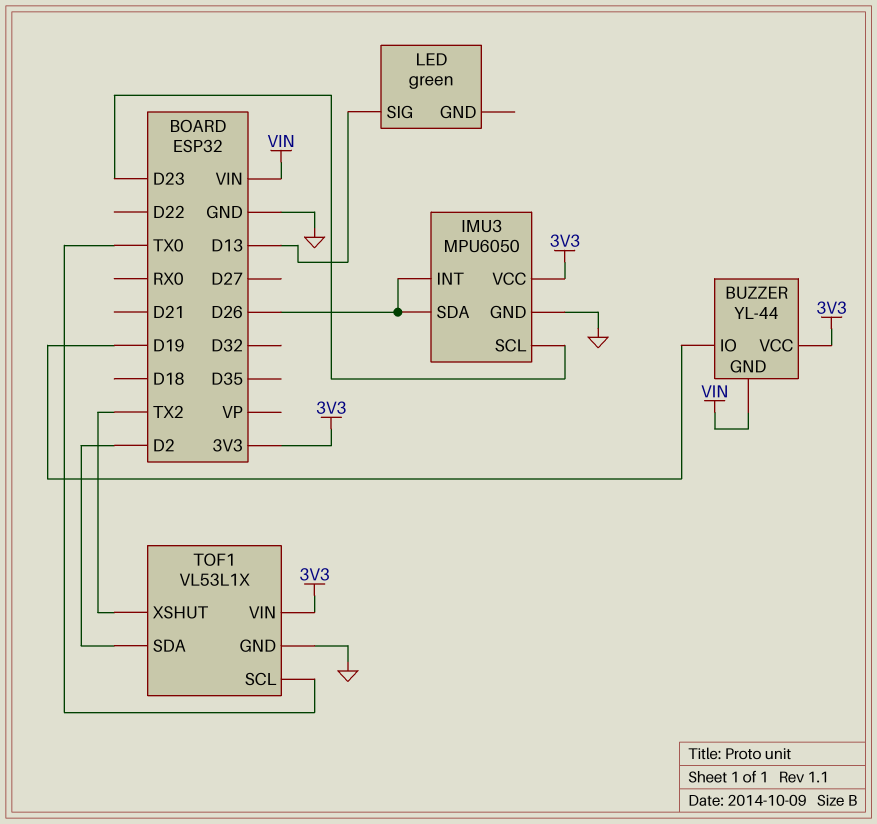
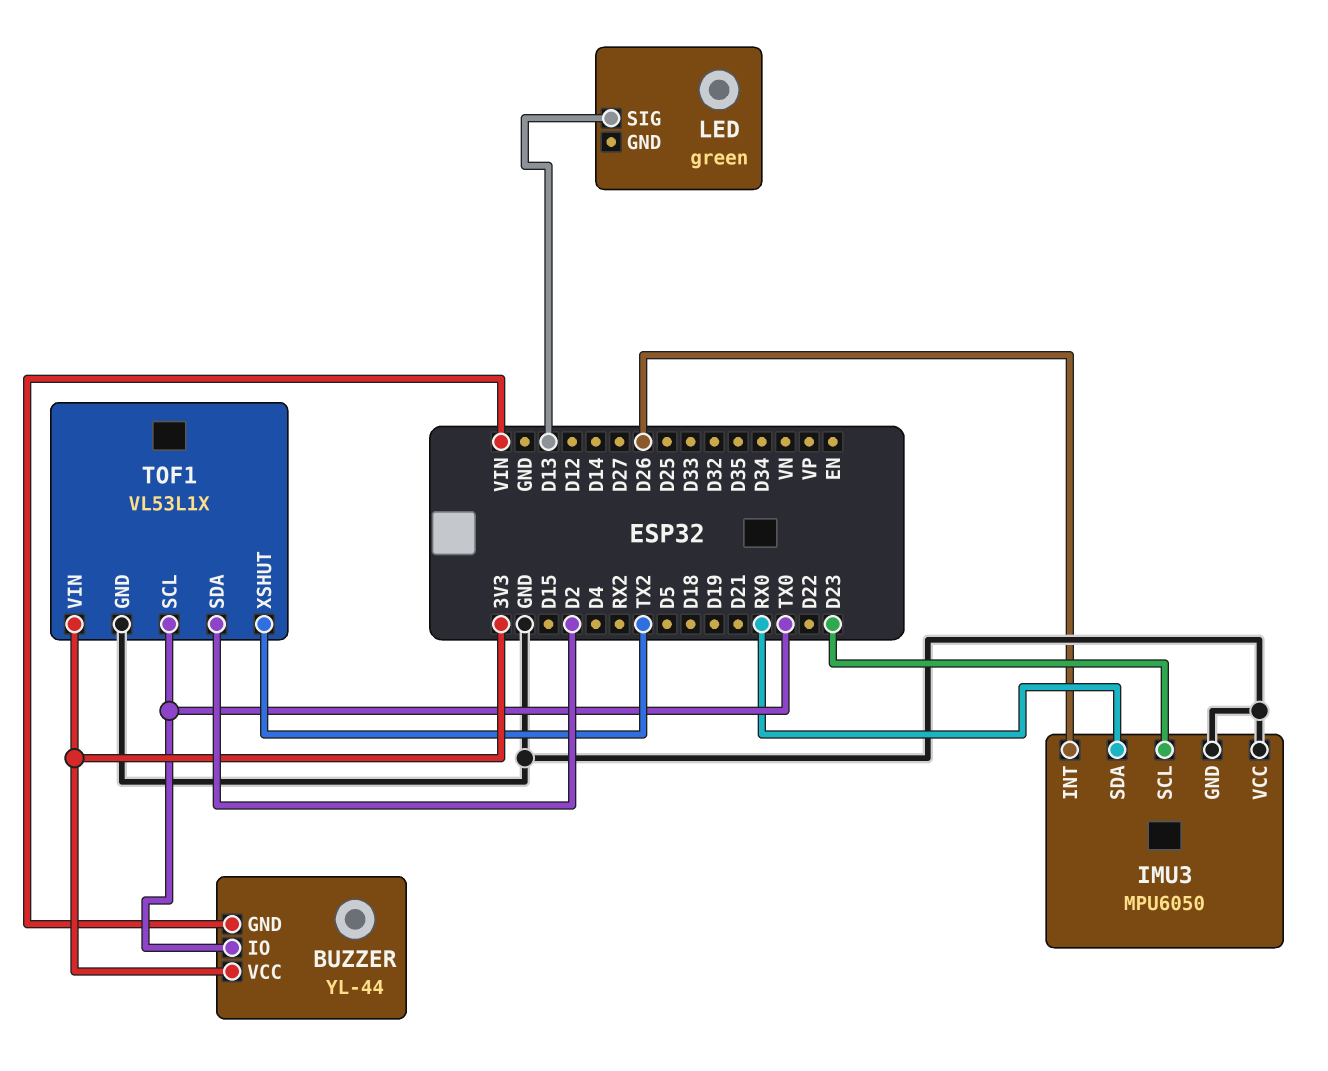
BUZZER pin IO: D19 -> TX0
IMU3 pin SDA: D26 -> RX0
IMU3 pin VCC: 3V3 -> GND

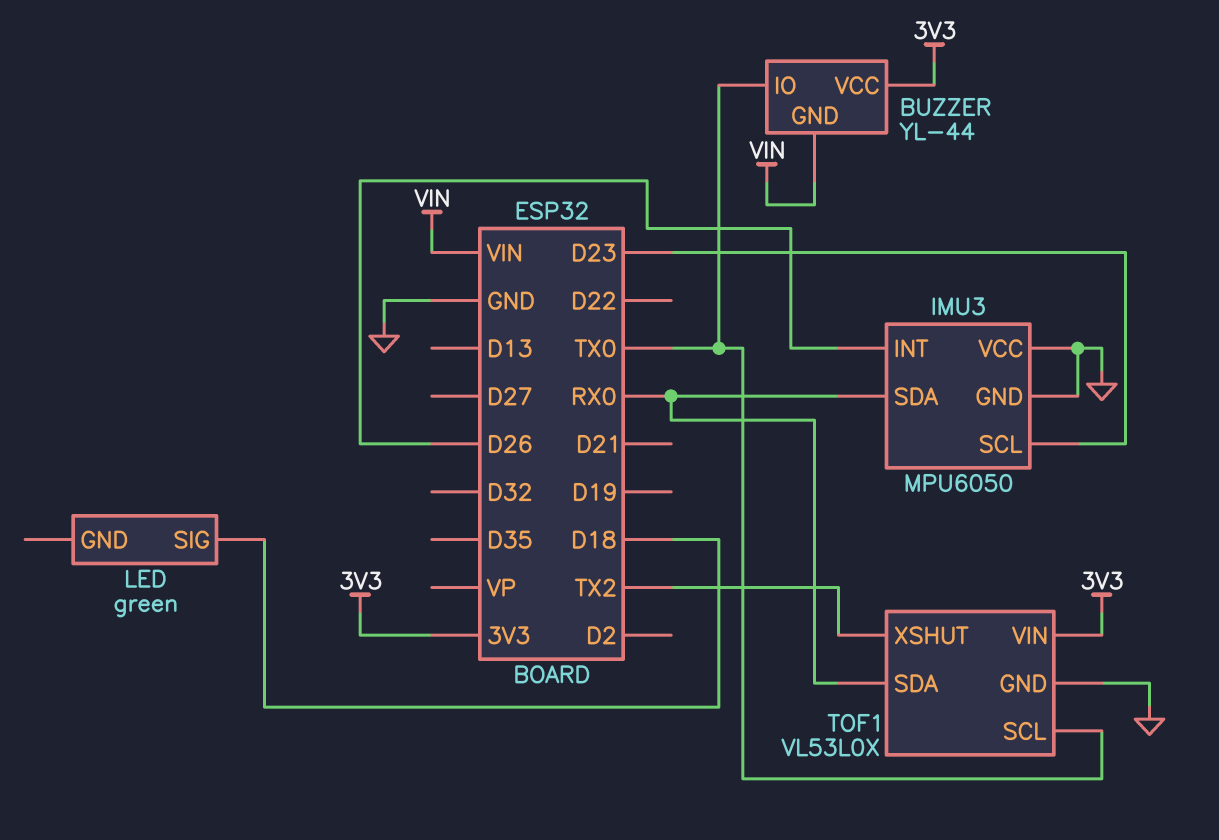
LED pin SIG: D13 -> D18
TOF1: VL53L1X -> VL53L0X
TOF1 pin SDA: D2 -> RX0

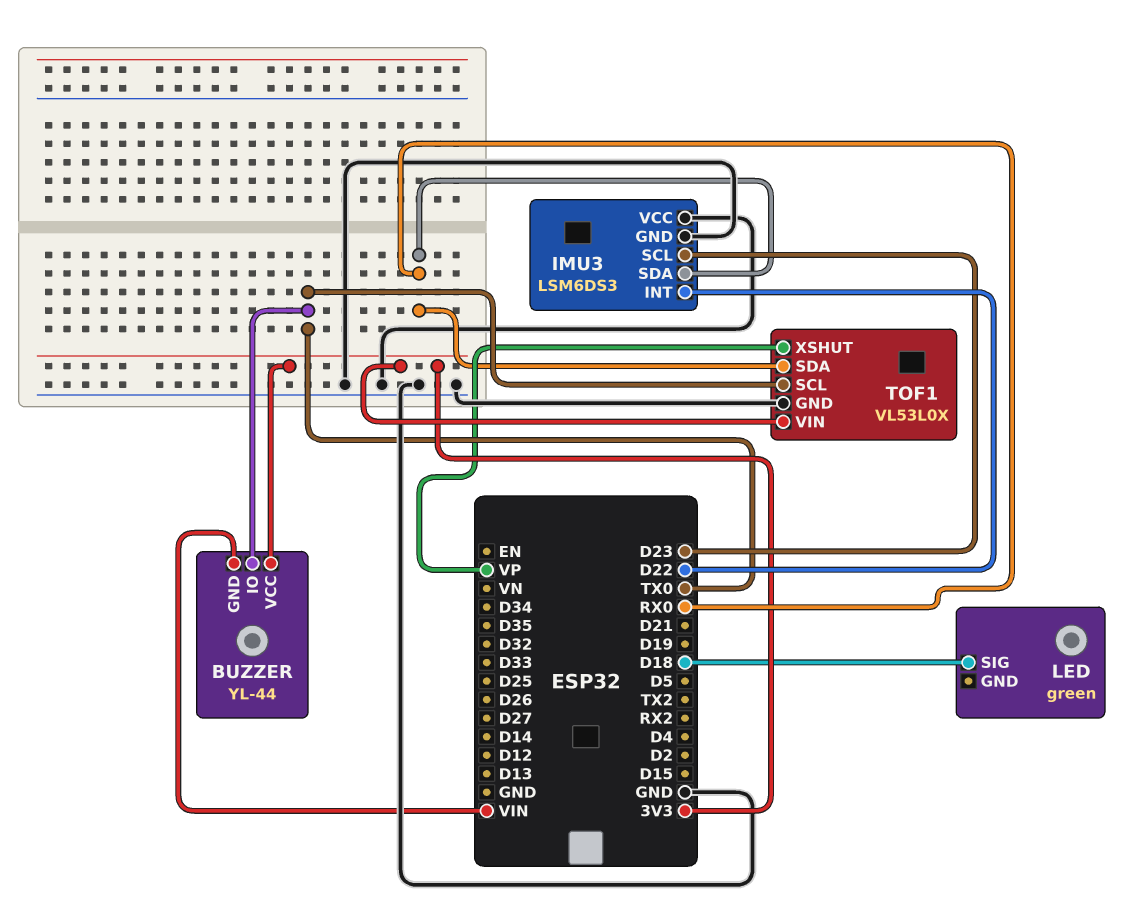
IMU3: MPU6050 -> LSM6DS3
IMU3 pin INT: D26 -> D22
TOF1 pin XSHUT: TX2 -> VP

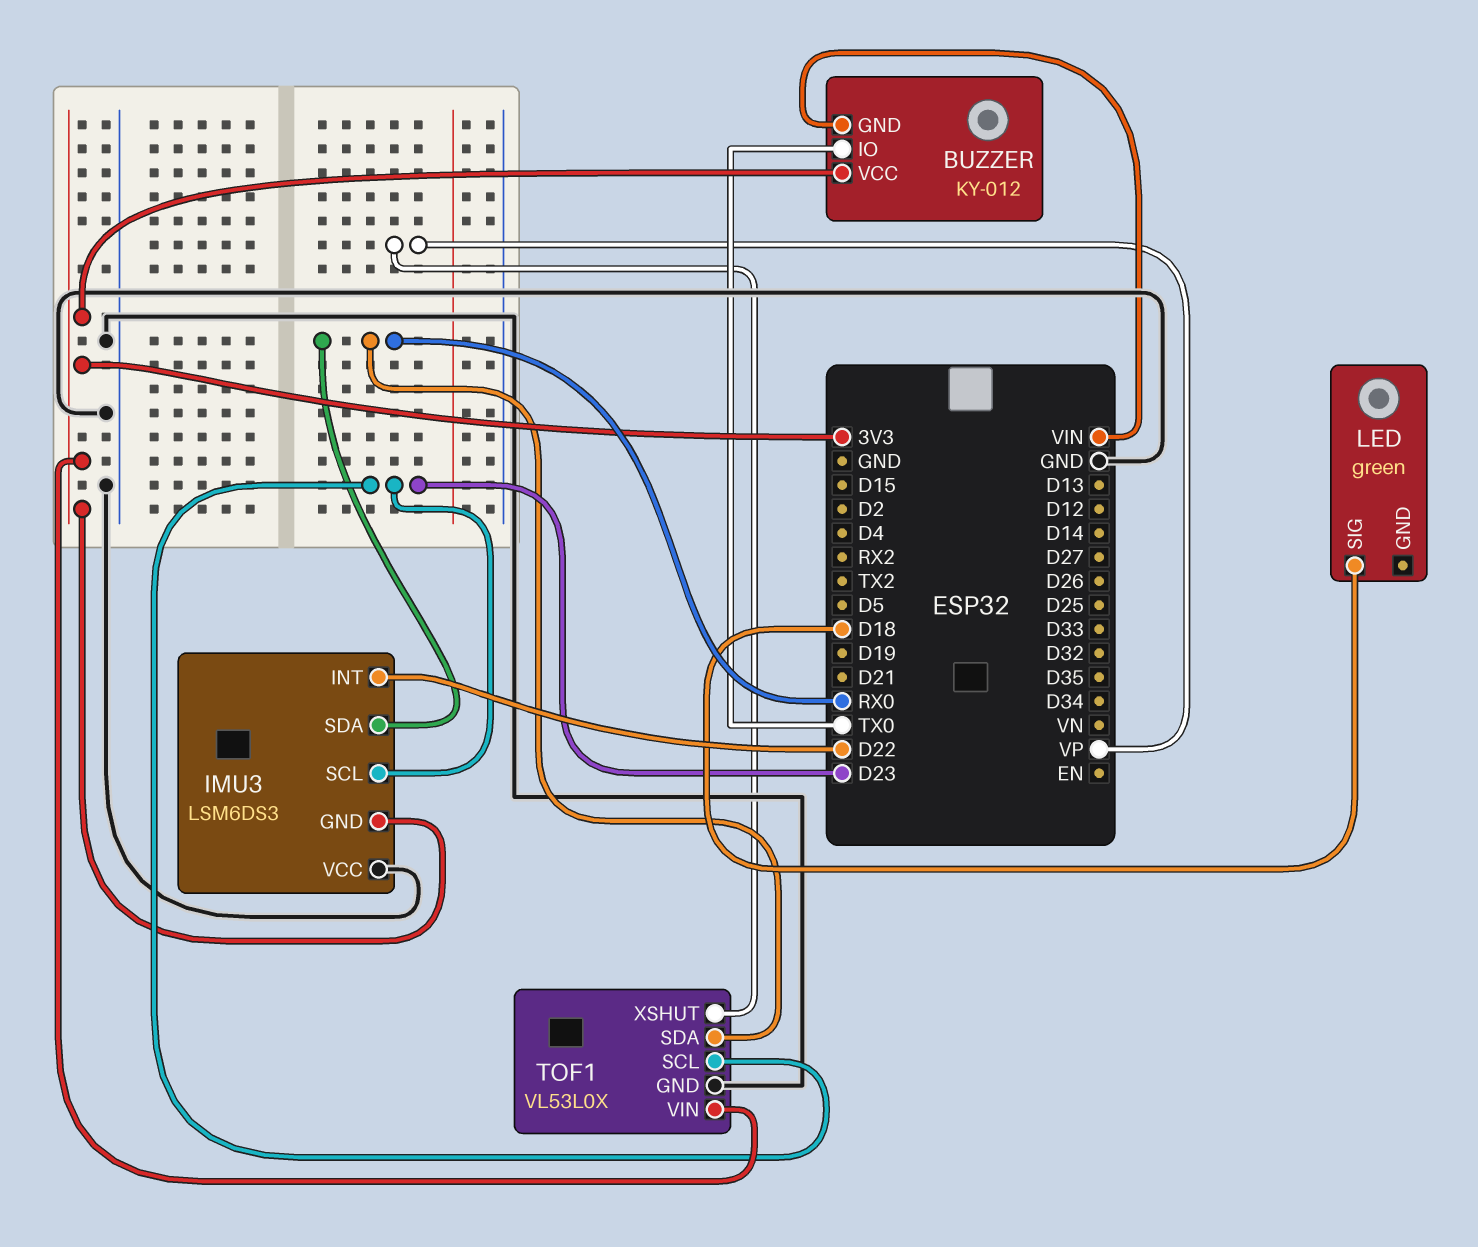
BUZZER: YL-44 -> KY-012
IMU3 pin GND: GND -> 3V3
TOF1 pin SCL: TX0 -> D23

